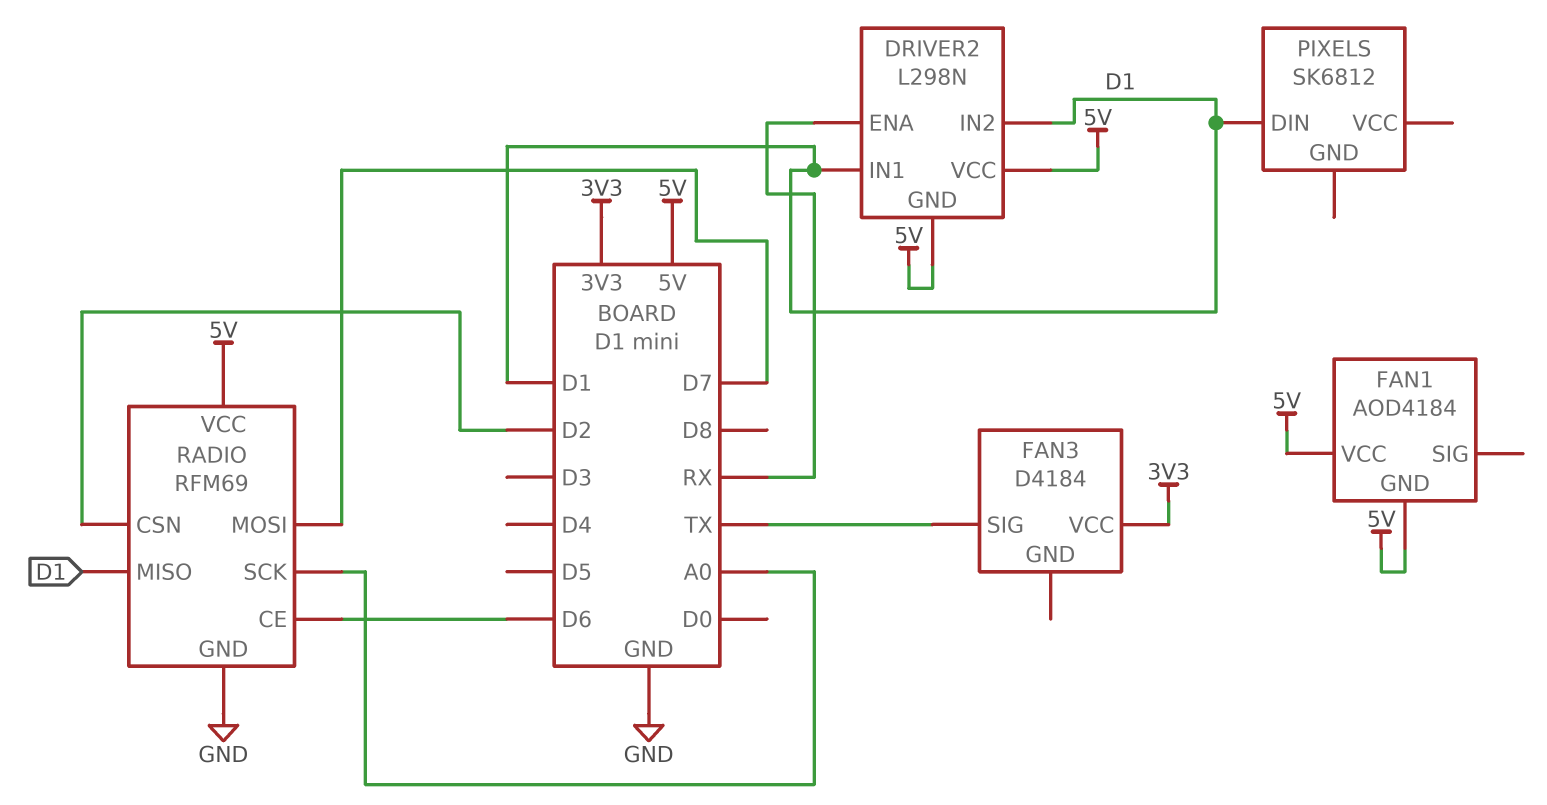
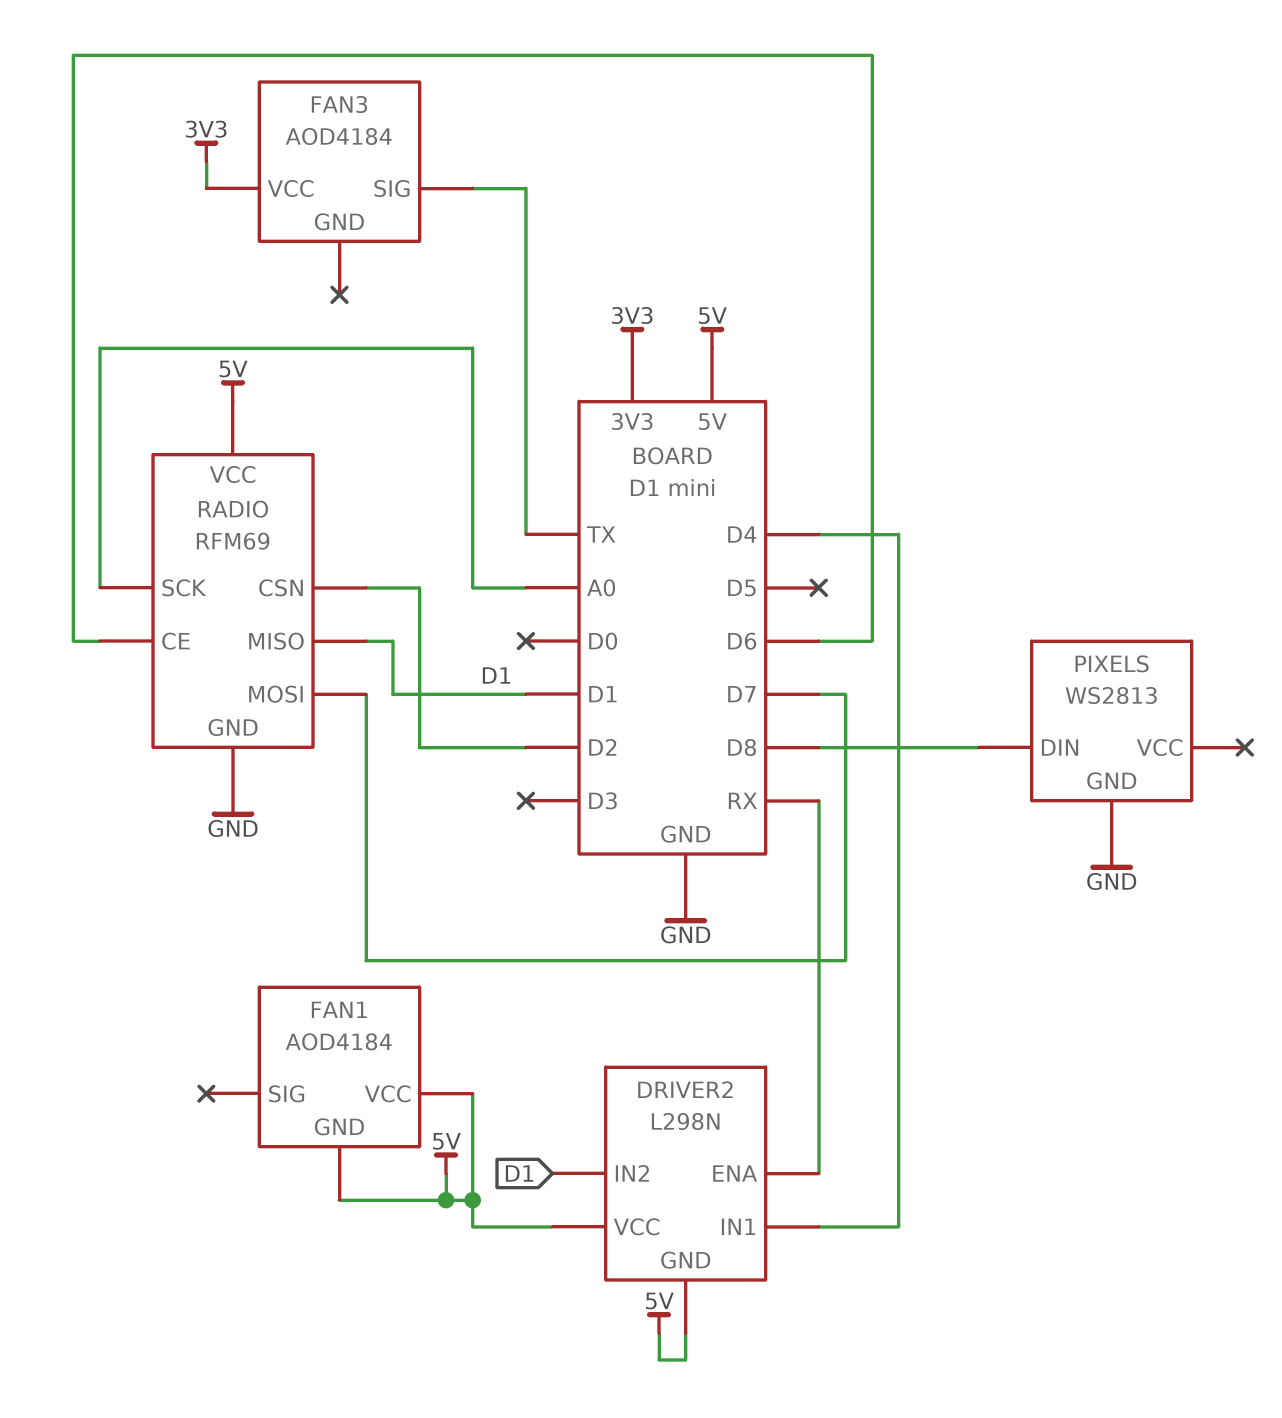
DRIVER2 pin IN1: D1 -> D4
FAN3: D4184 -> AOD4184
PIXELS: SK6812 -> WS2813
PIXELS pin DIN: D1 -> D8
PIXELS pin GND: none -> GND

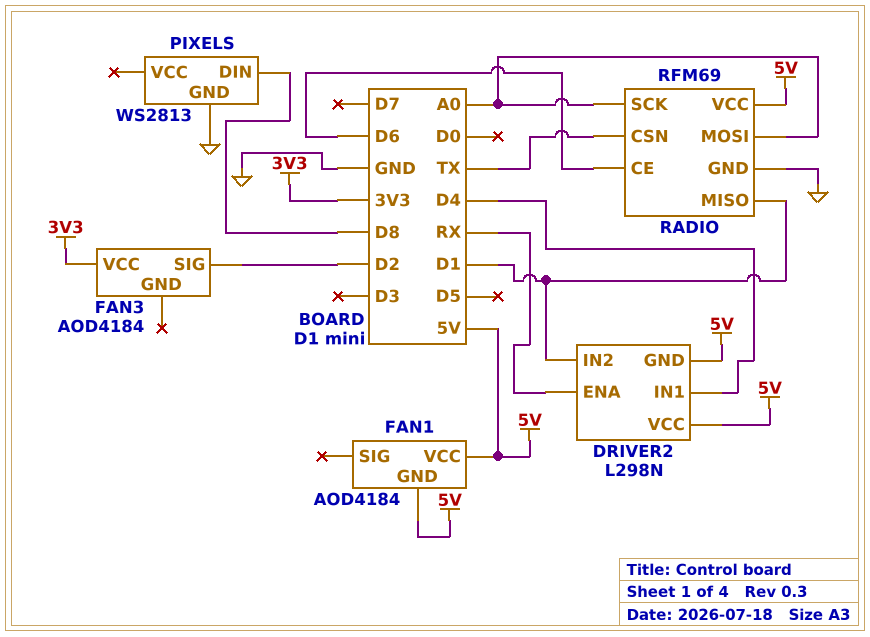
FAN3 pin SIG: TX -> D2
RADIO pin CSN: D2 -> TX
RADIO pin MOSI: D7 -> A0

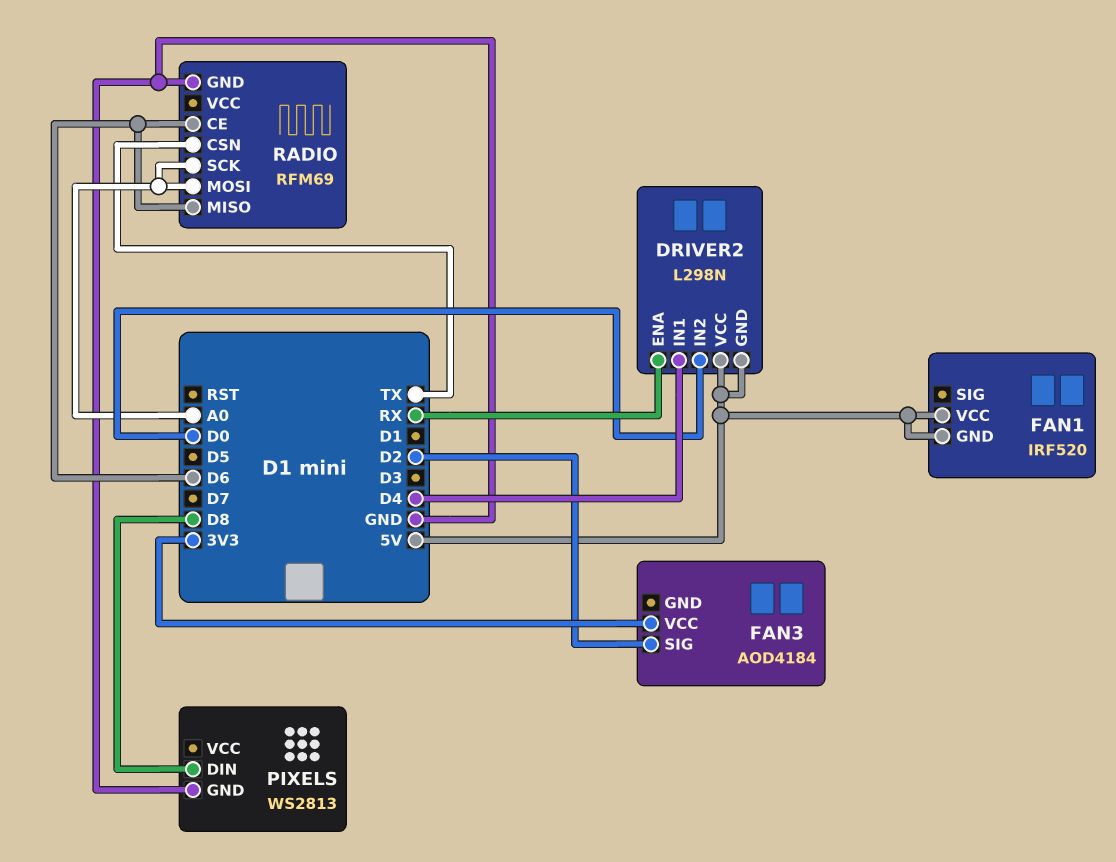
DRIVER2 pin IN2: D1 -> D0
FAN1: AOD4184 -> IRF520
RADIO pin MISO: D1 -> D6
RADIO pin VCC: 5V -> none

